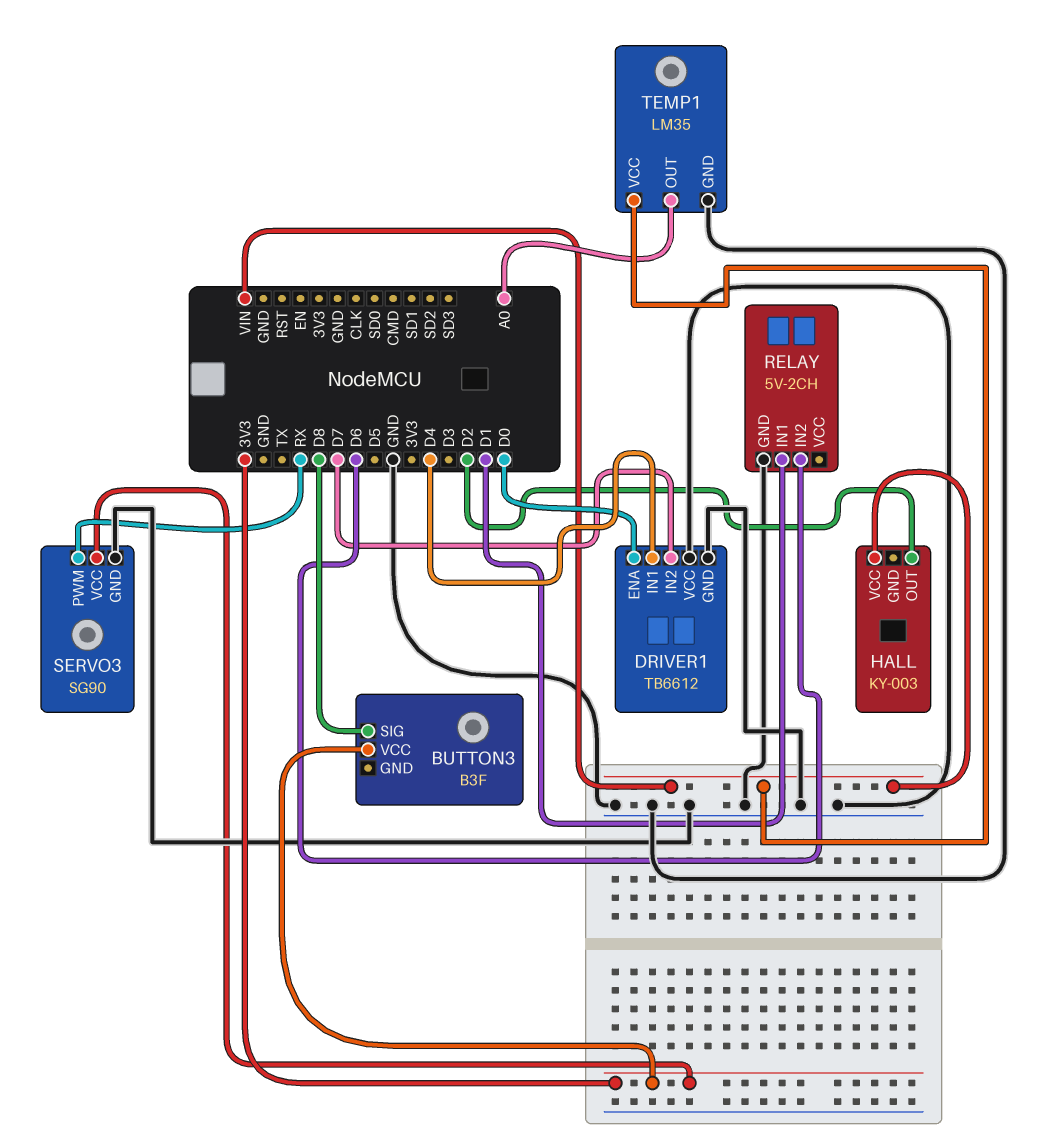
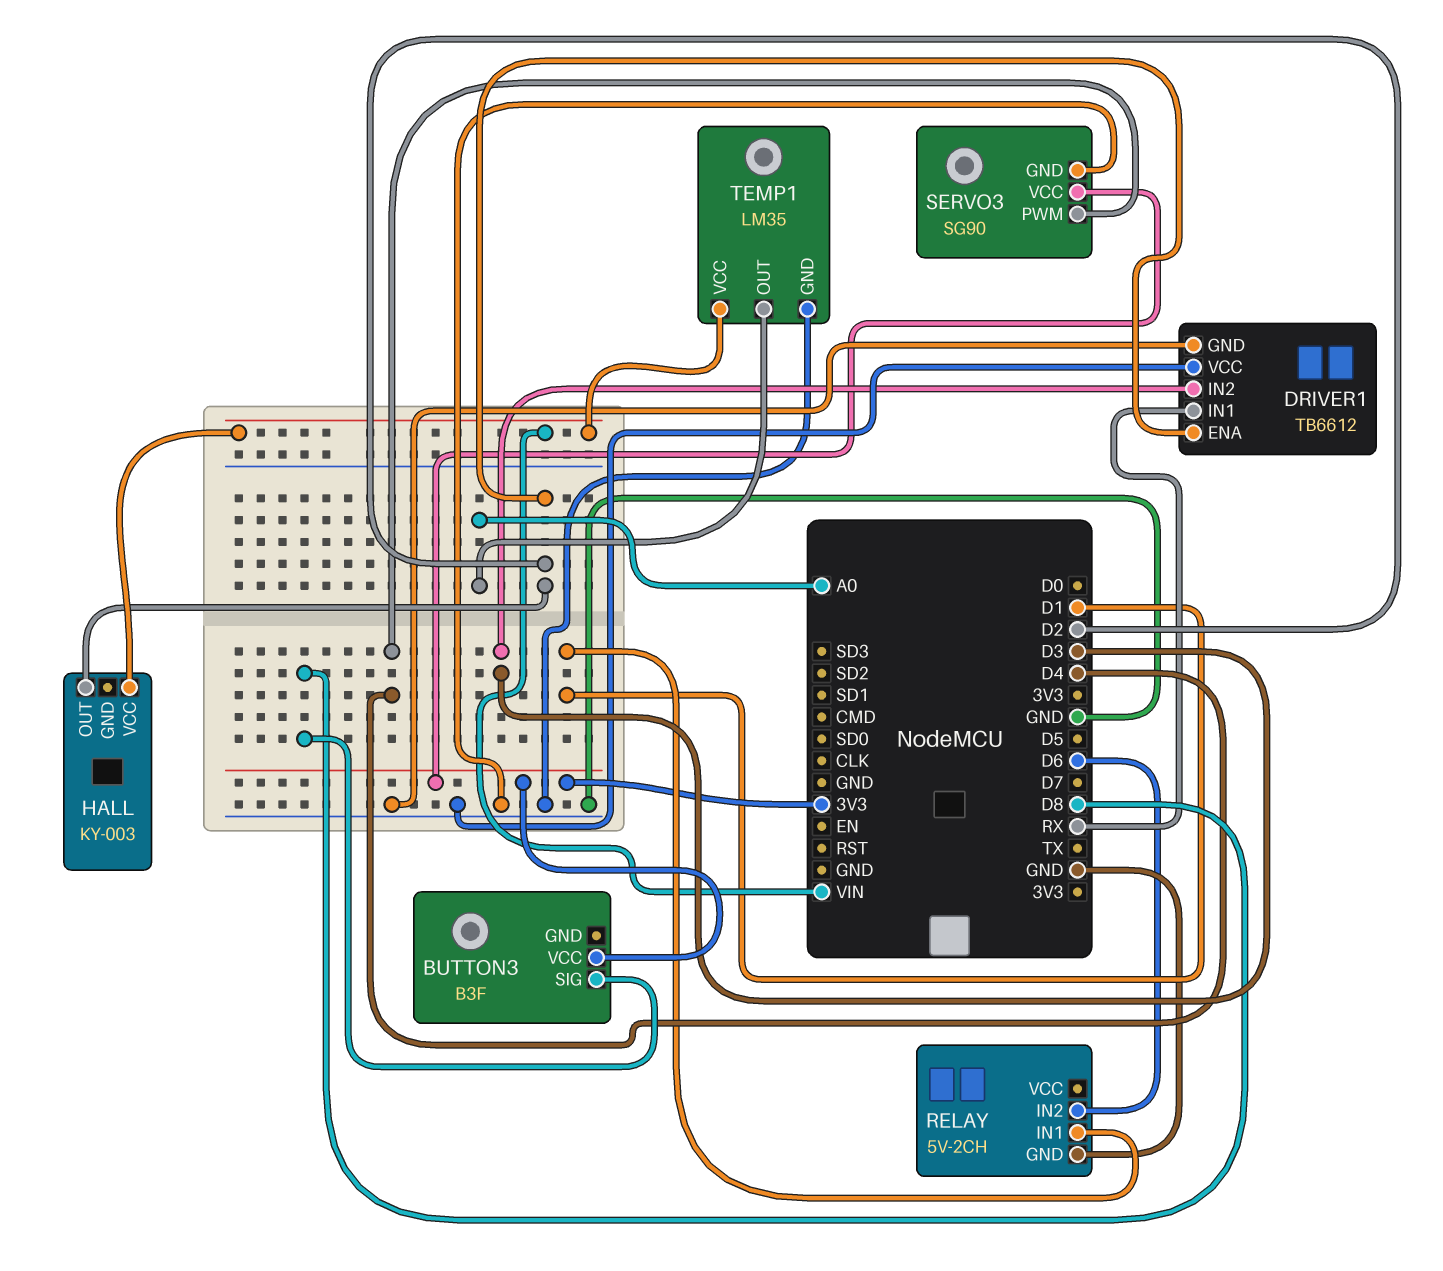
DRIVER1 pin ENA: D0 -> D2
DRIVER1 pin IN1: D4 -> RX
DRIVER1 pin IN2: D7 -> D3
SERVO3 pin PWM: RX -> D4

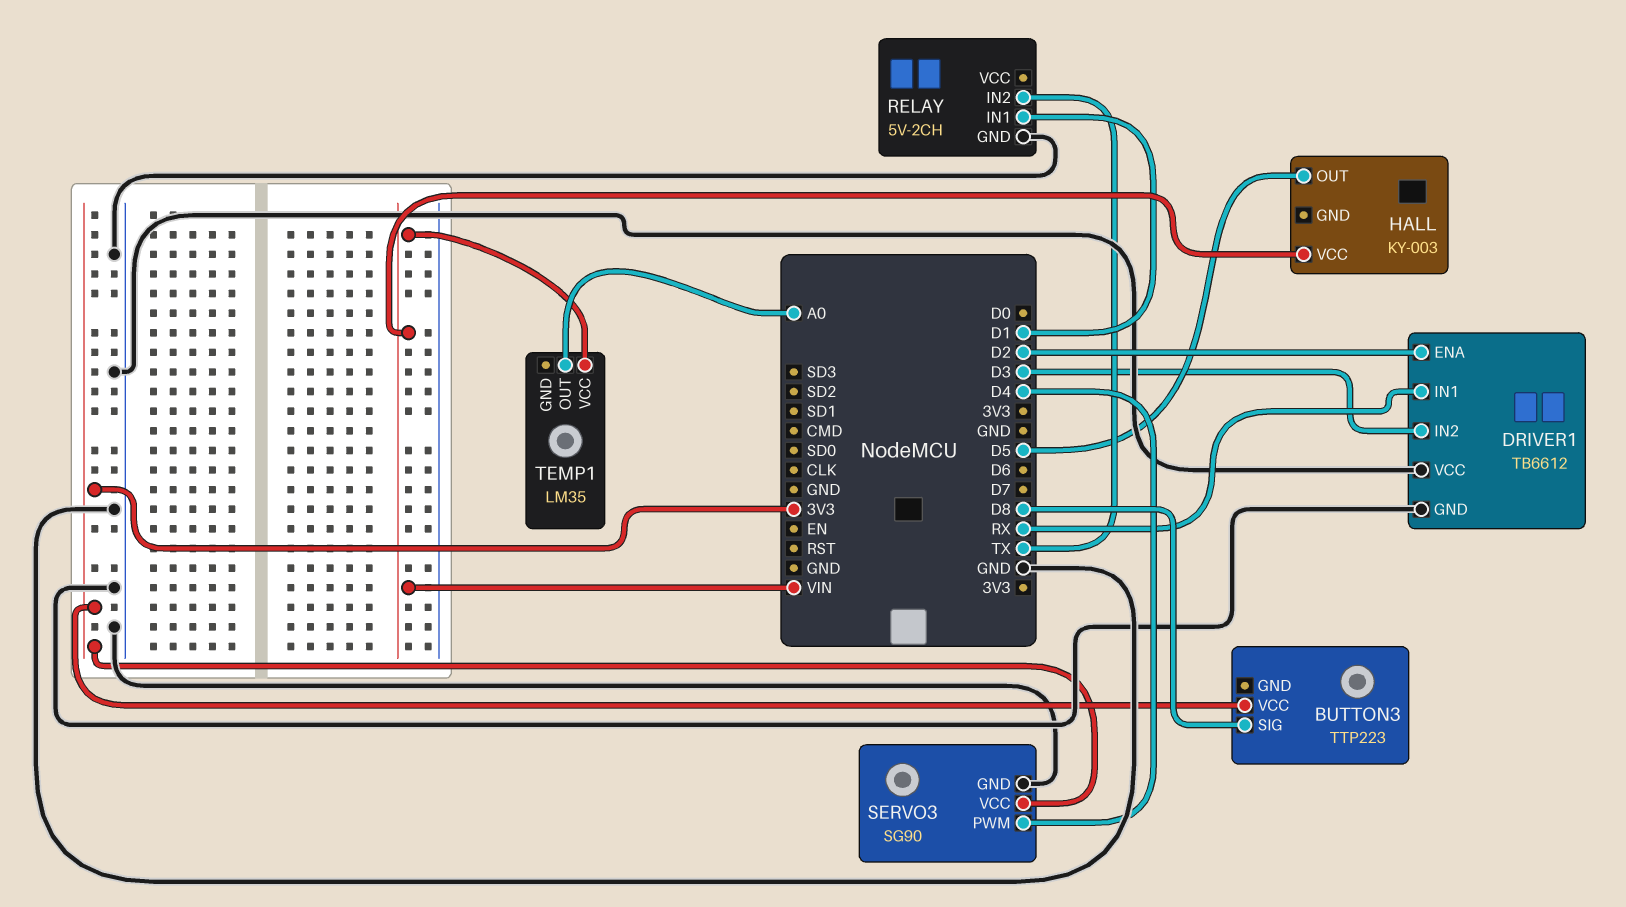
BUTTON3: B3F -> TTP223
HALL pin OUT: D2 -> D5
RELAY pin IN2: D6 -> TX
TEMP1 pin GND: GND -> none

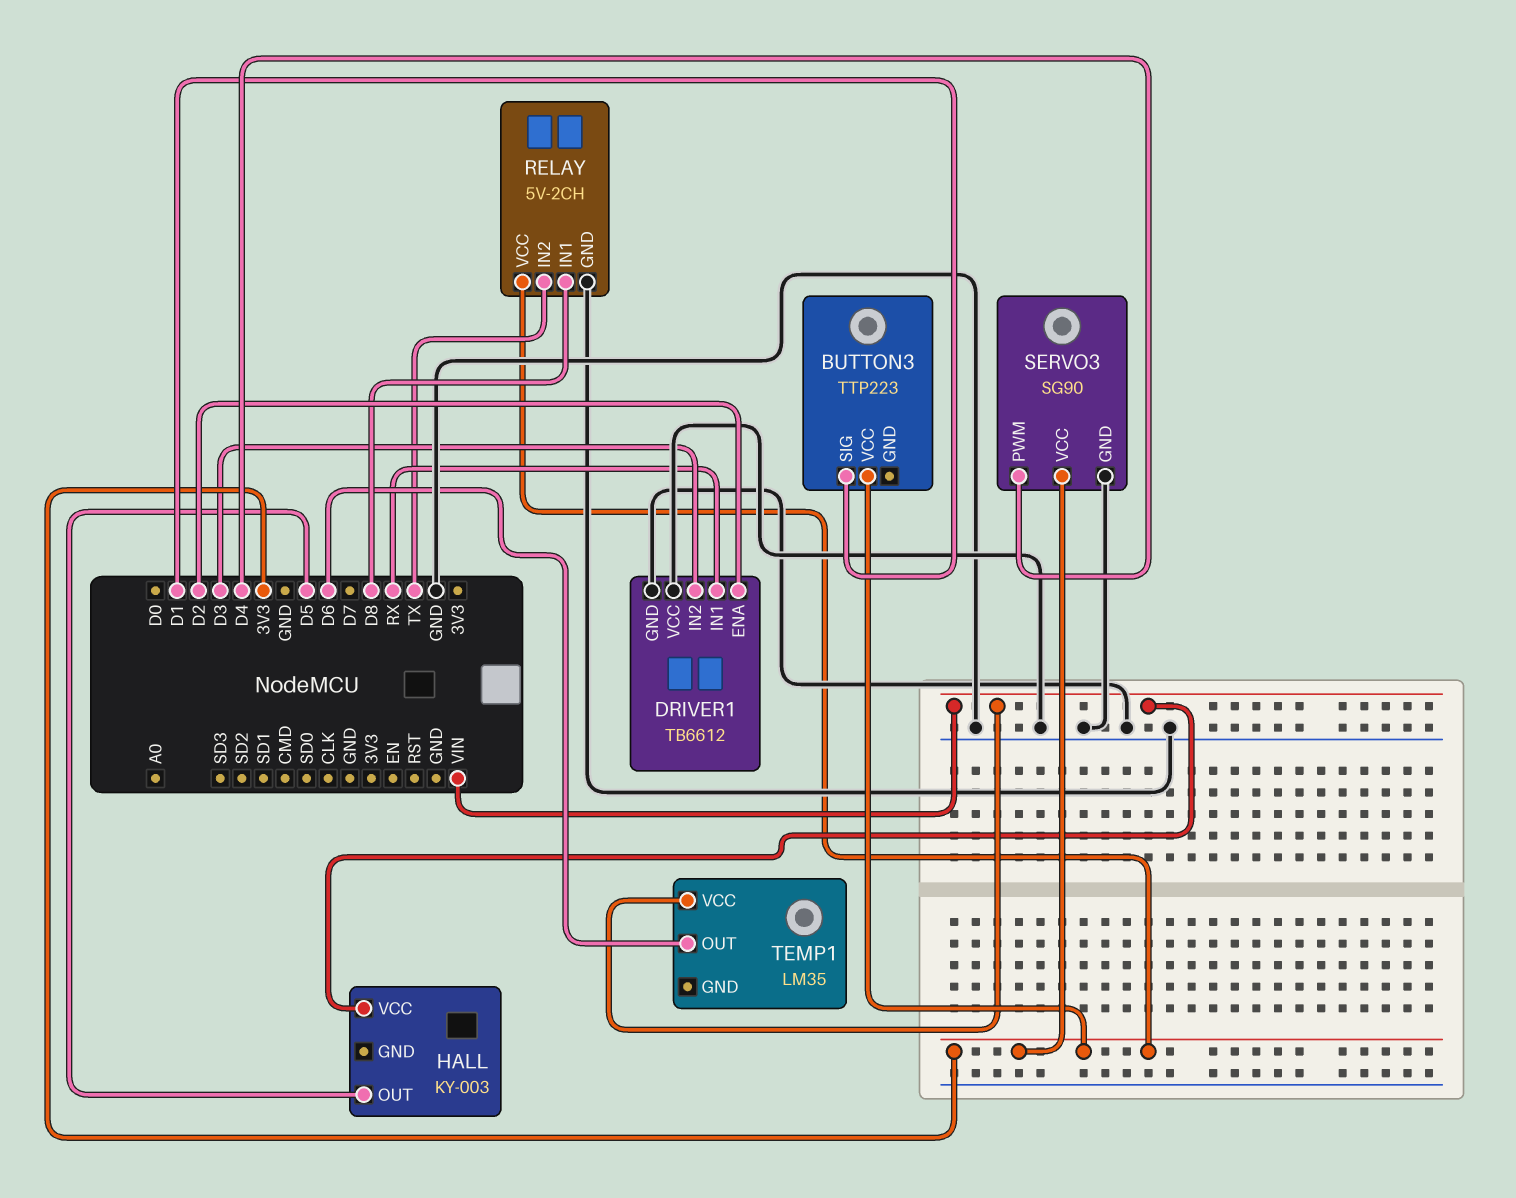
BUTTON3 pin SIG: D8 -> D1
RELAY pin IN1: D1 -> D8
RELAY pin VCC: none -> 3V3
TEMP1 pin OUT: A0 -> D6

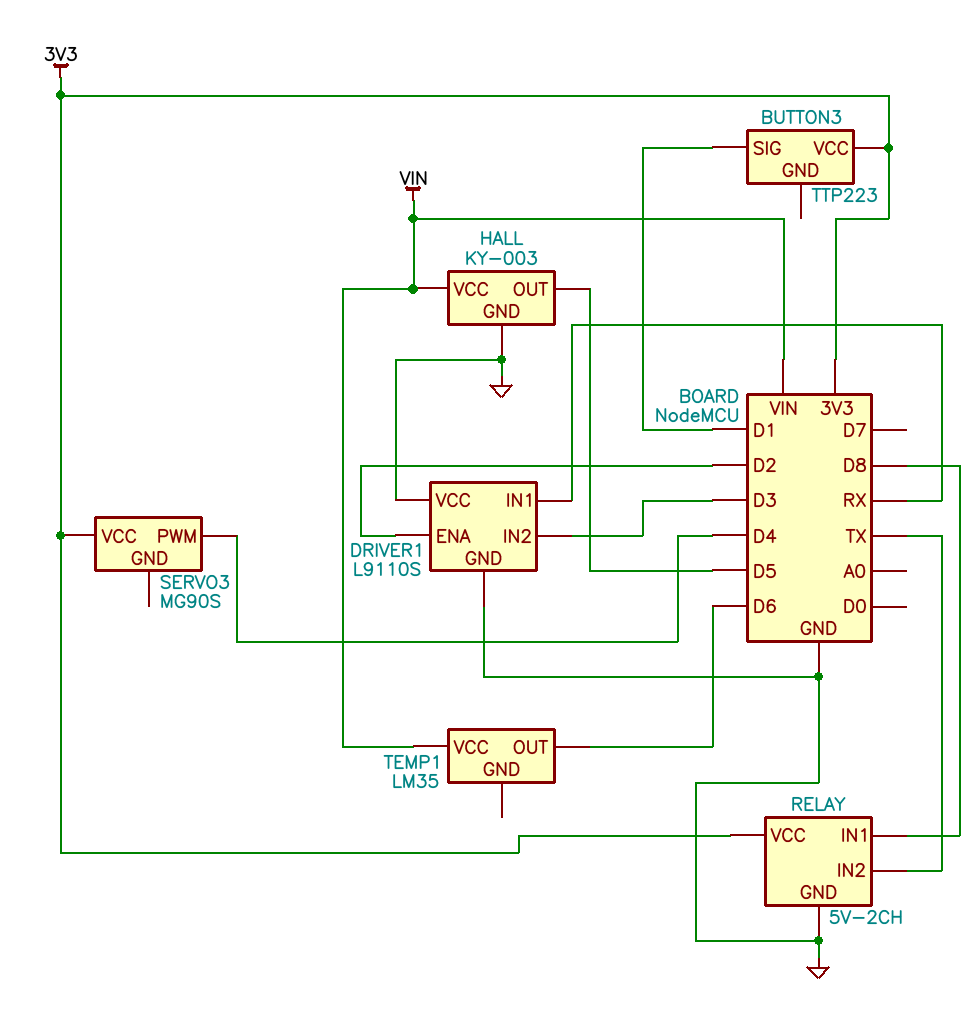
DRIVER1: TB6612 -> L9110S
HALL pin GND: none -> GND
SERVO3: SG90 -> MG90S
SERVO3 pin GND: GND -> none

